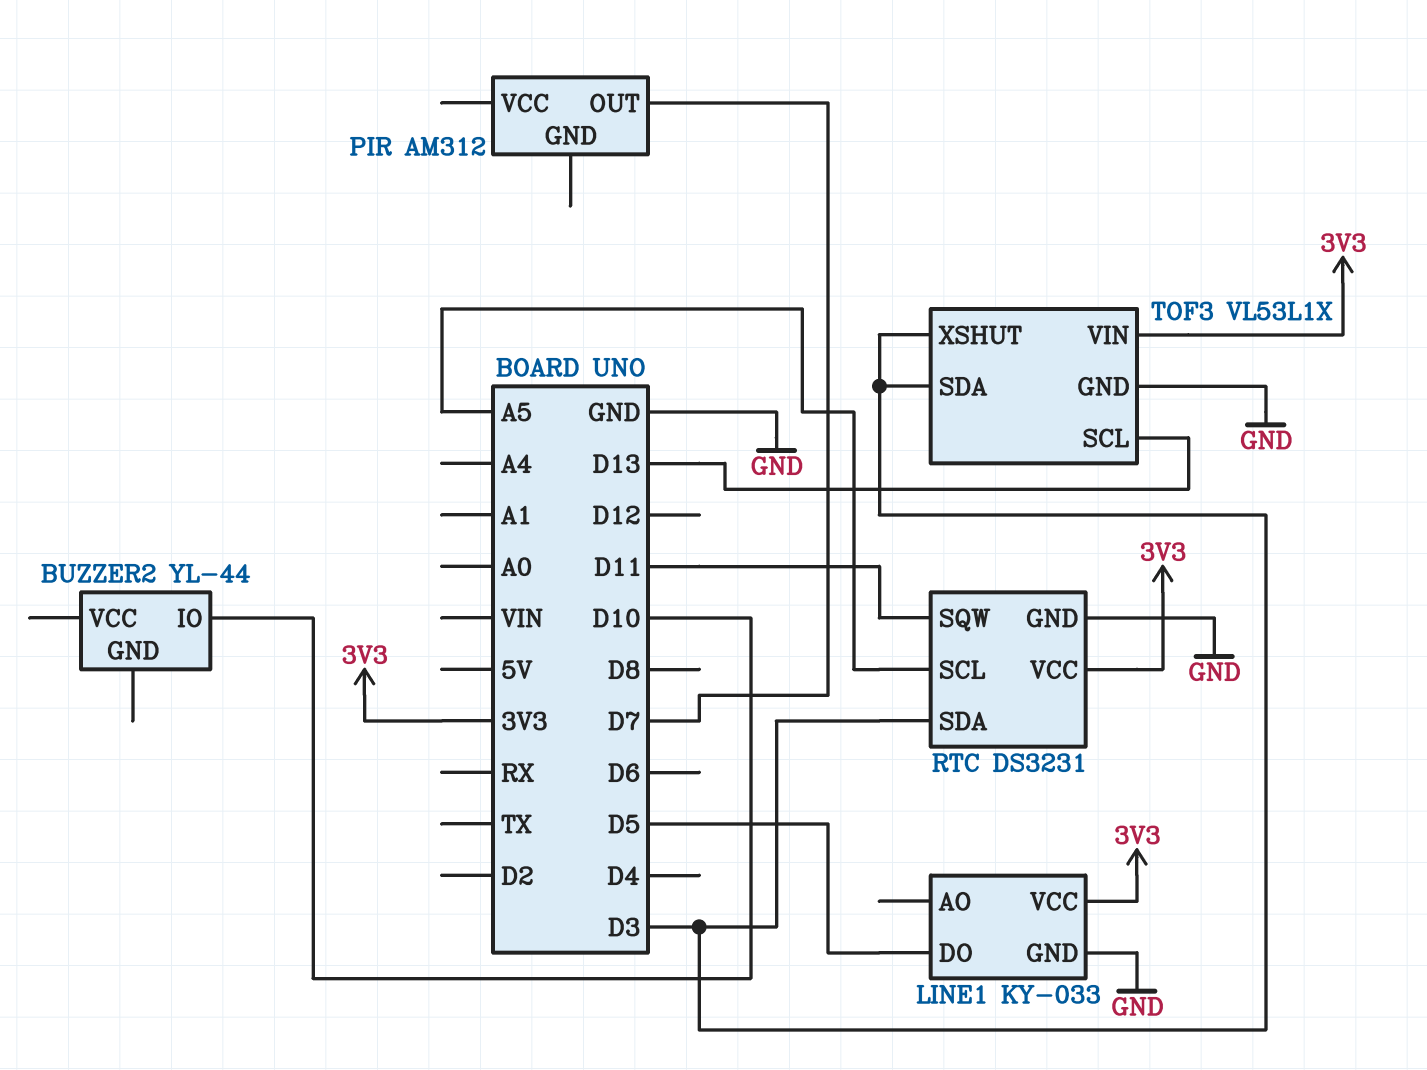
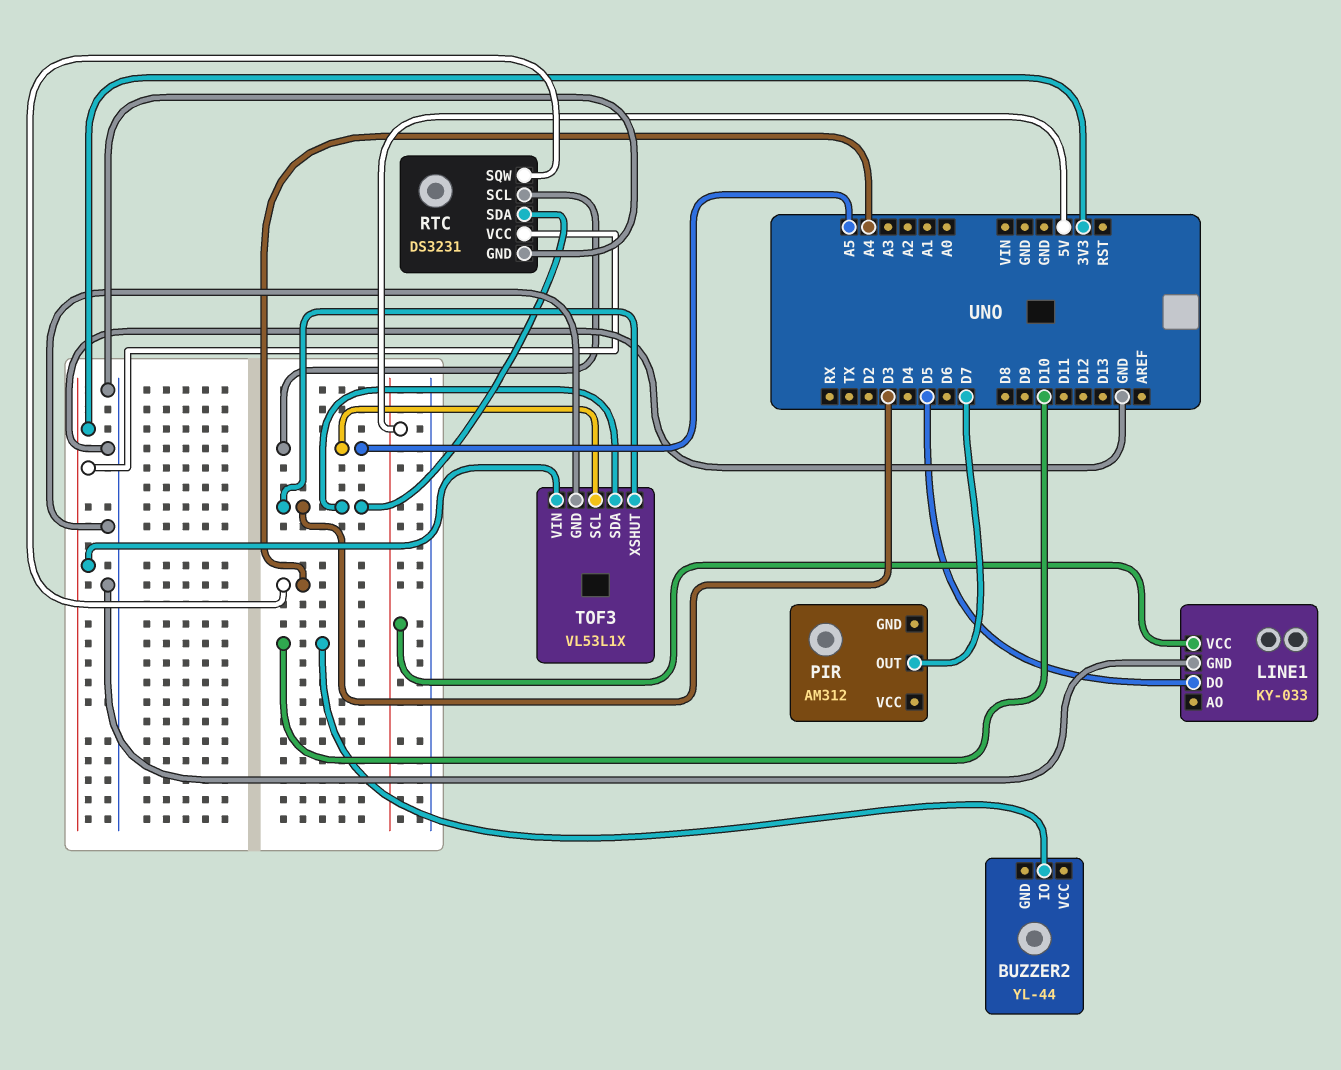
LINE1 pin VCC: 3V3 -> 5V
RTC pin SQW: D11 -> A4
TOF3 pin SCL: D13 -> A5

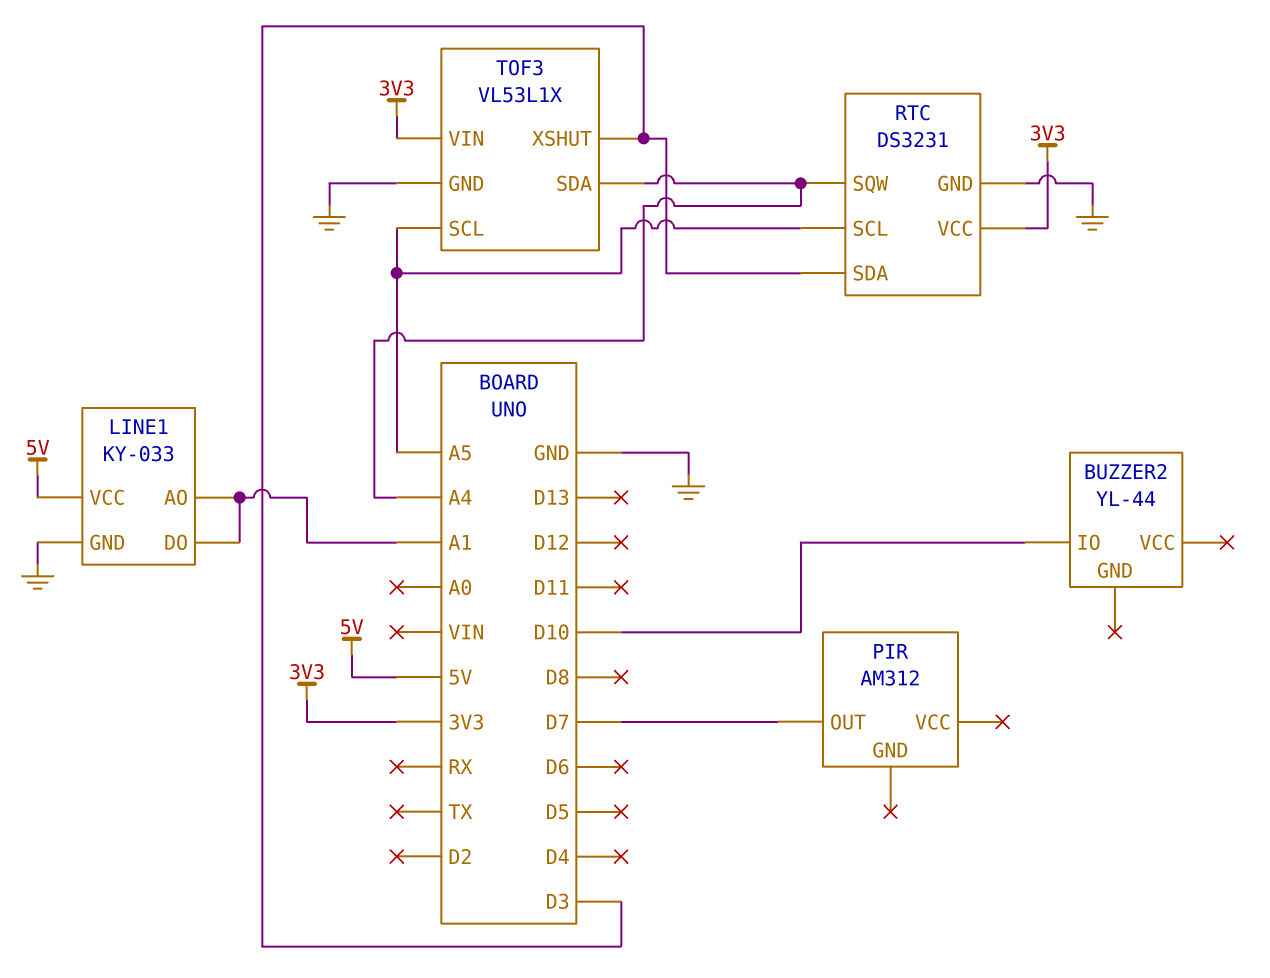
LINE1 pin AO: none -> A1
LINE1 pin DO: D5 -> A1
TOF3 pin SDA: D3 -> A4

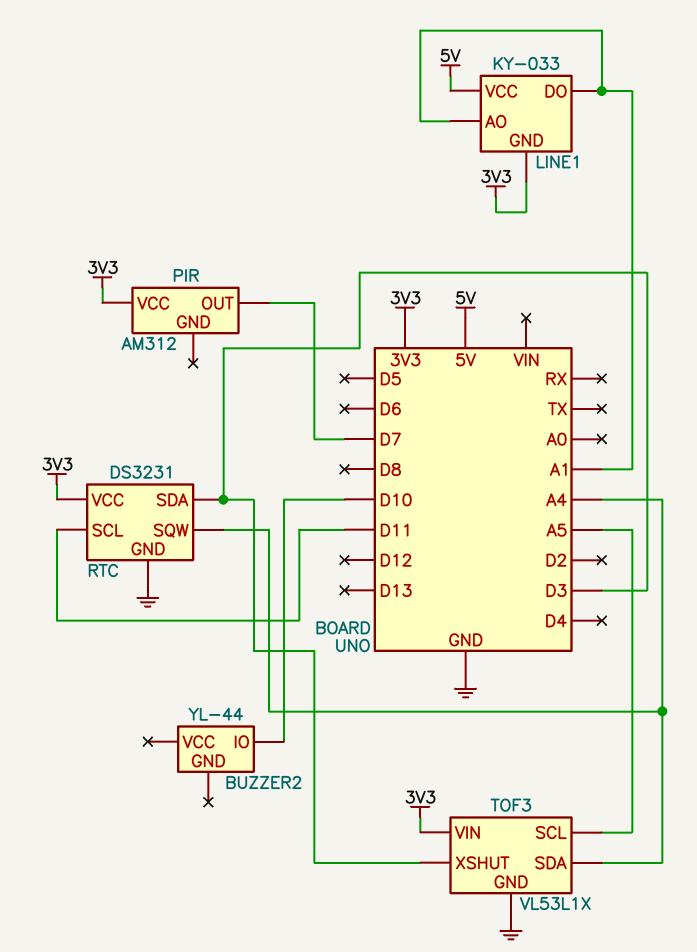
LINE1 pin GND: GND -> 3V3
PIR pin VCC: none -> 3V3
RTC pin SCL: A5 -> D11

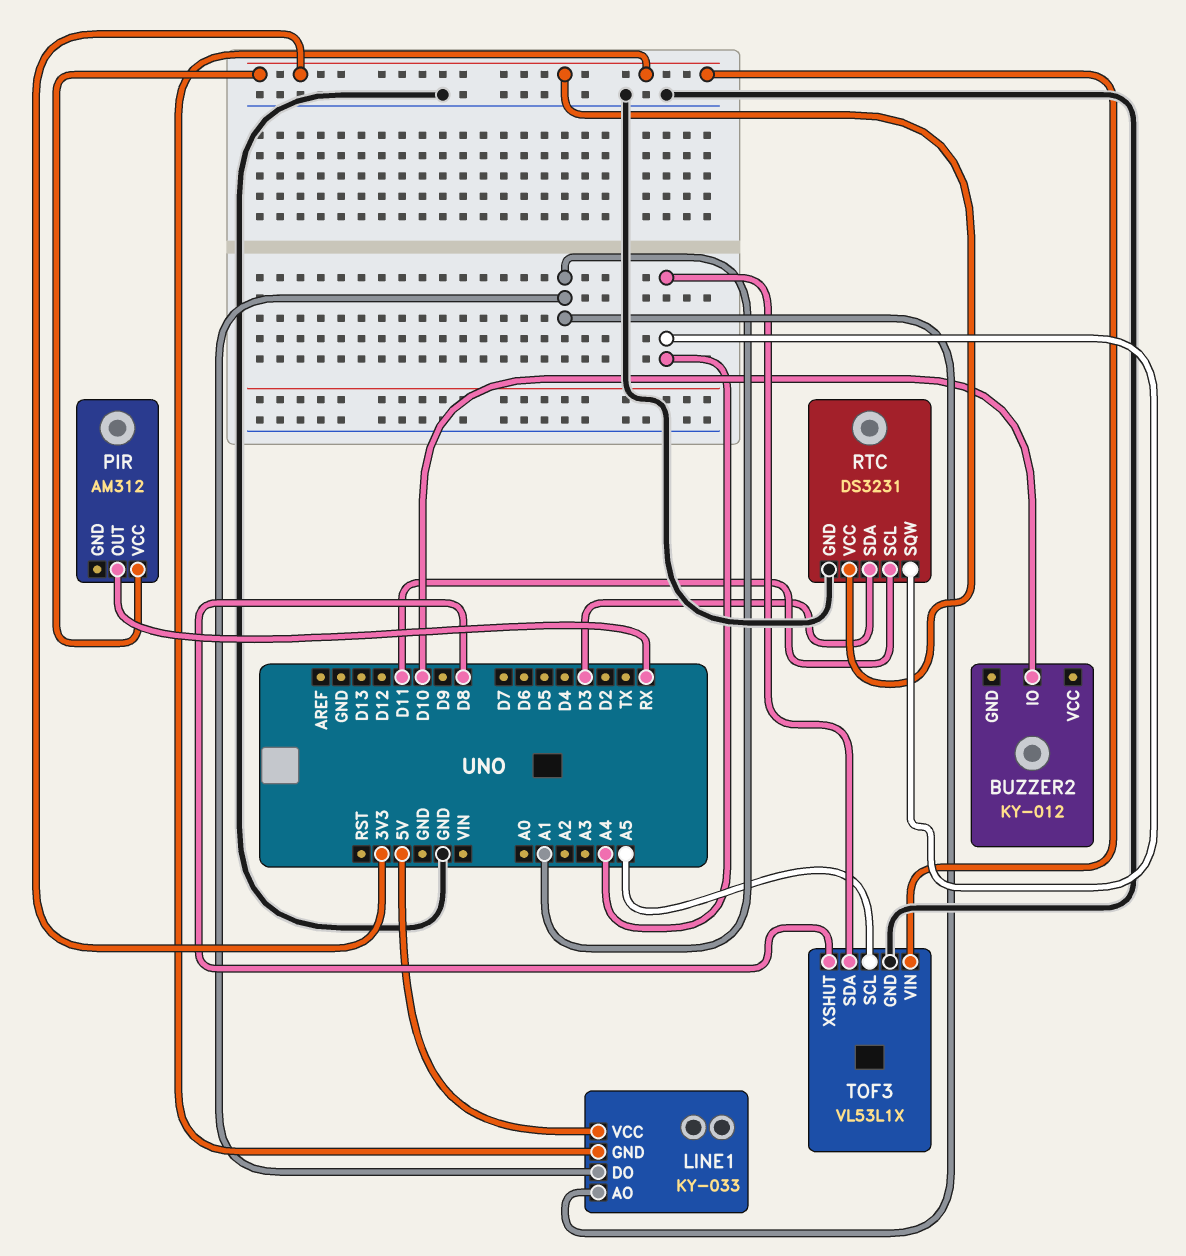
BUZZER2: YL-44 -> KY-012
PIR pin OUT: D7 -> RX
TOF3 pin XSHUT: D3 -> D8

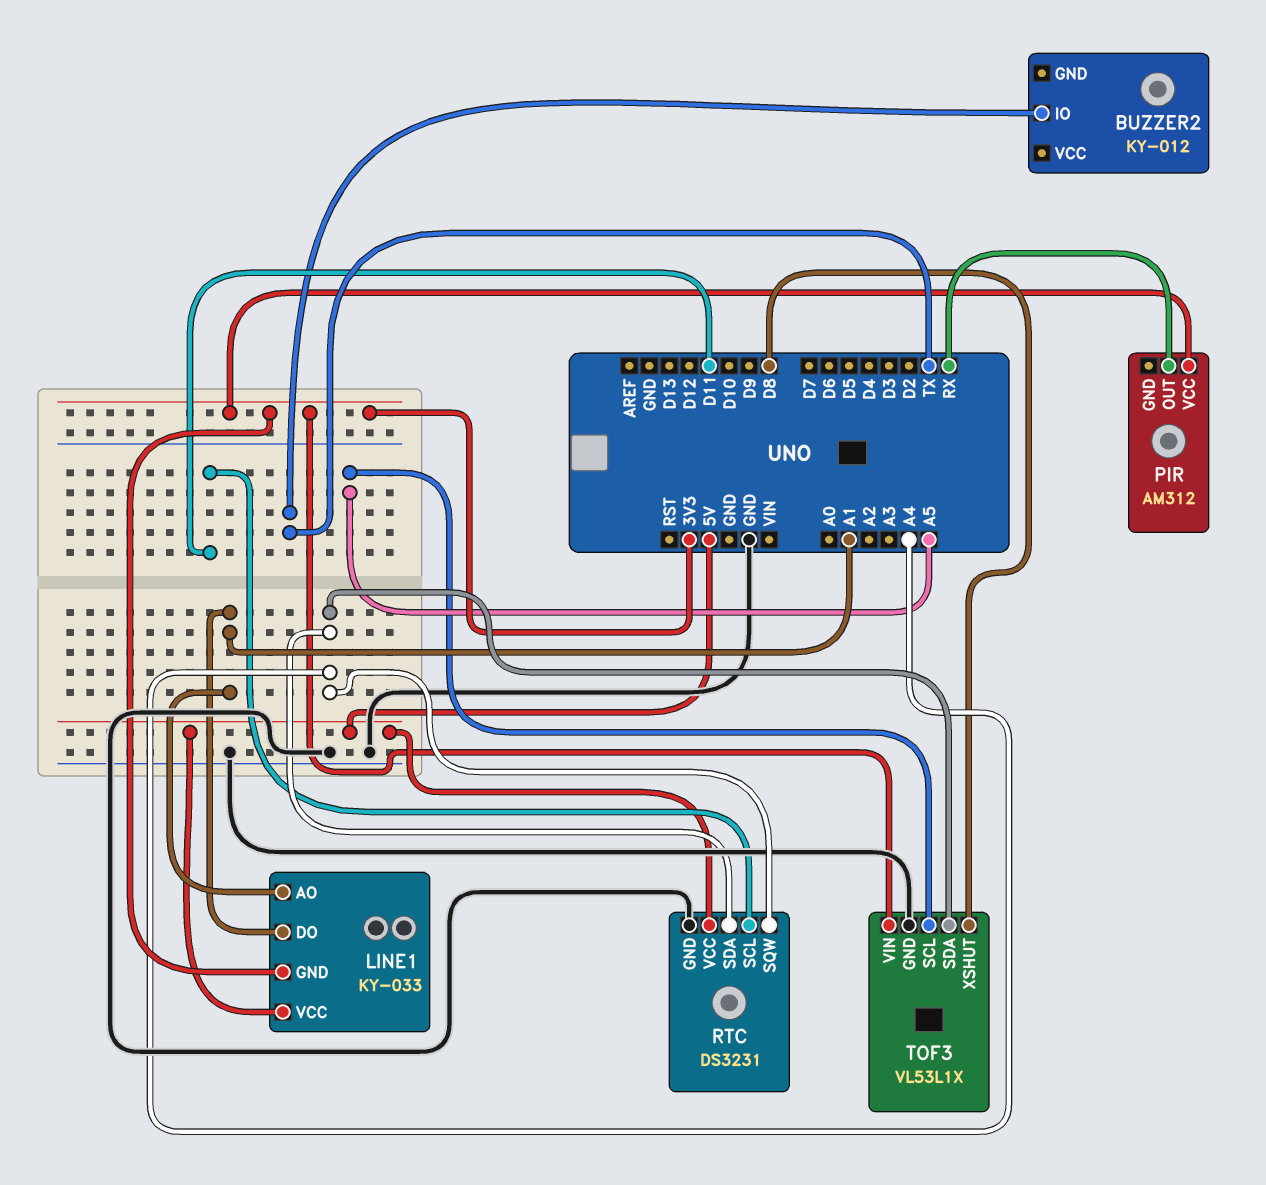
BUZZER2 pin IO: D10 -> TX
RTC pin SDA: D3 -> A4
RTC pin VCC: 3V3 -> 5V

